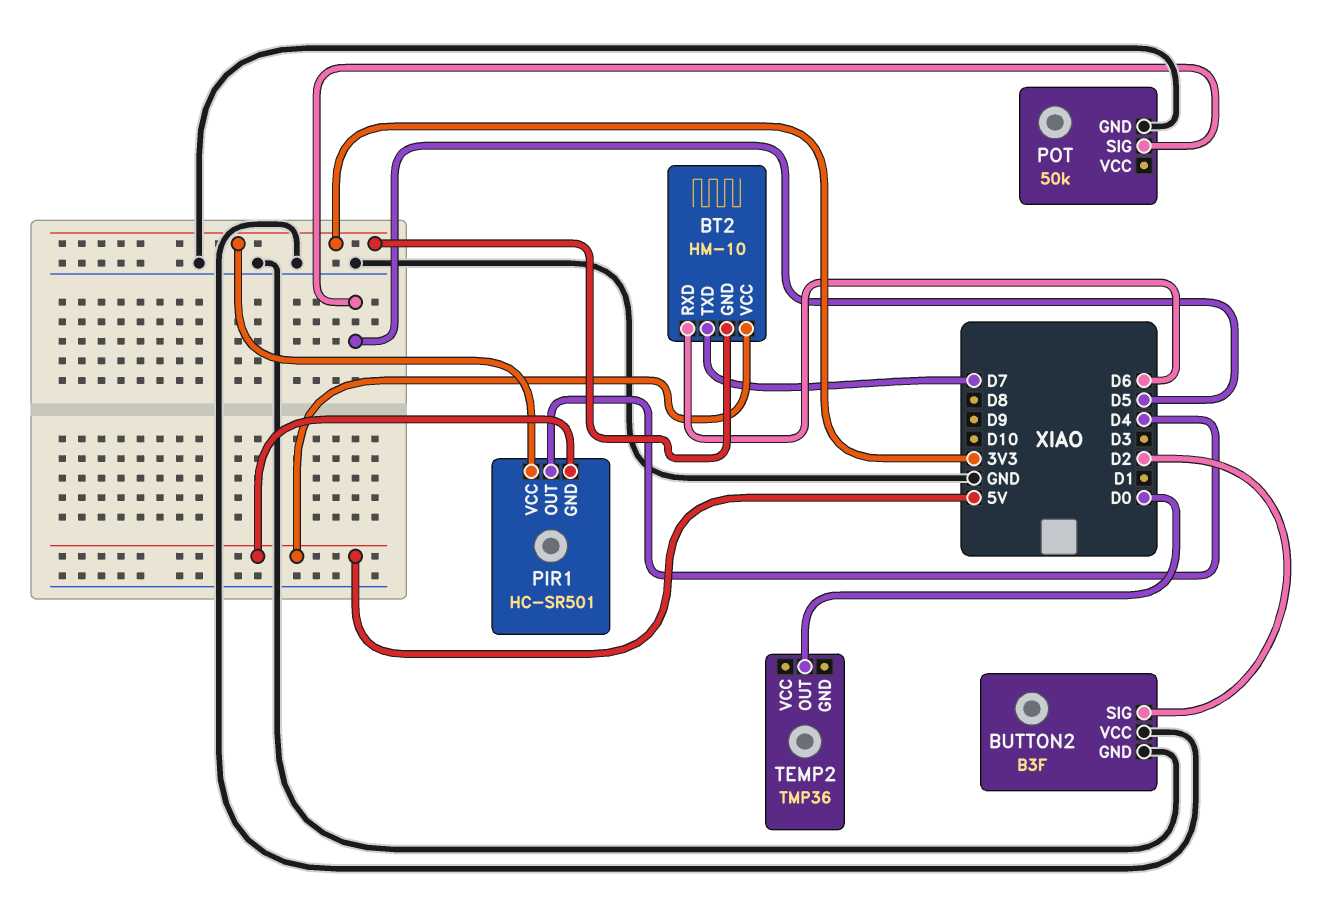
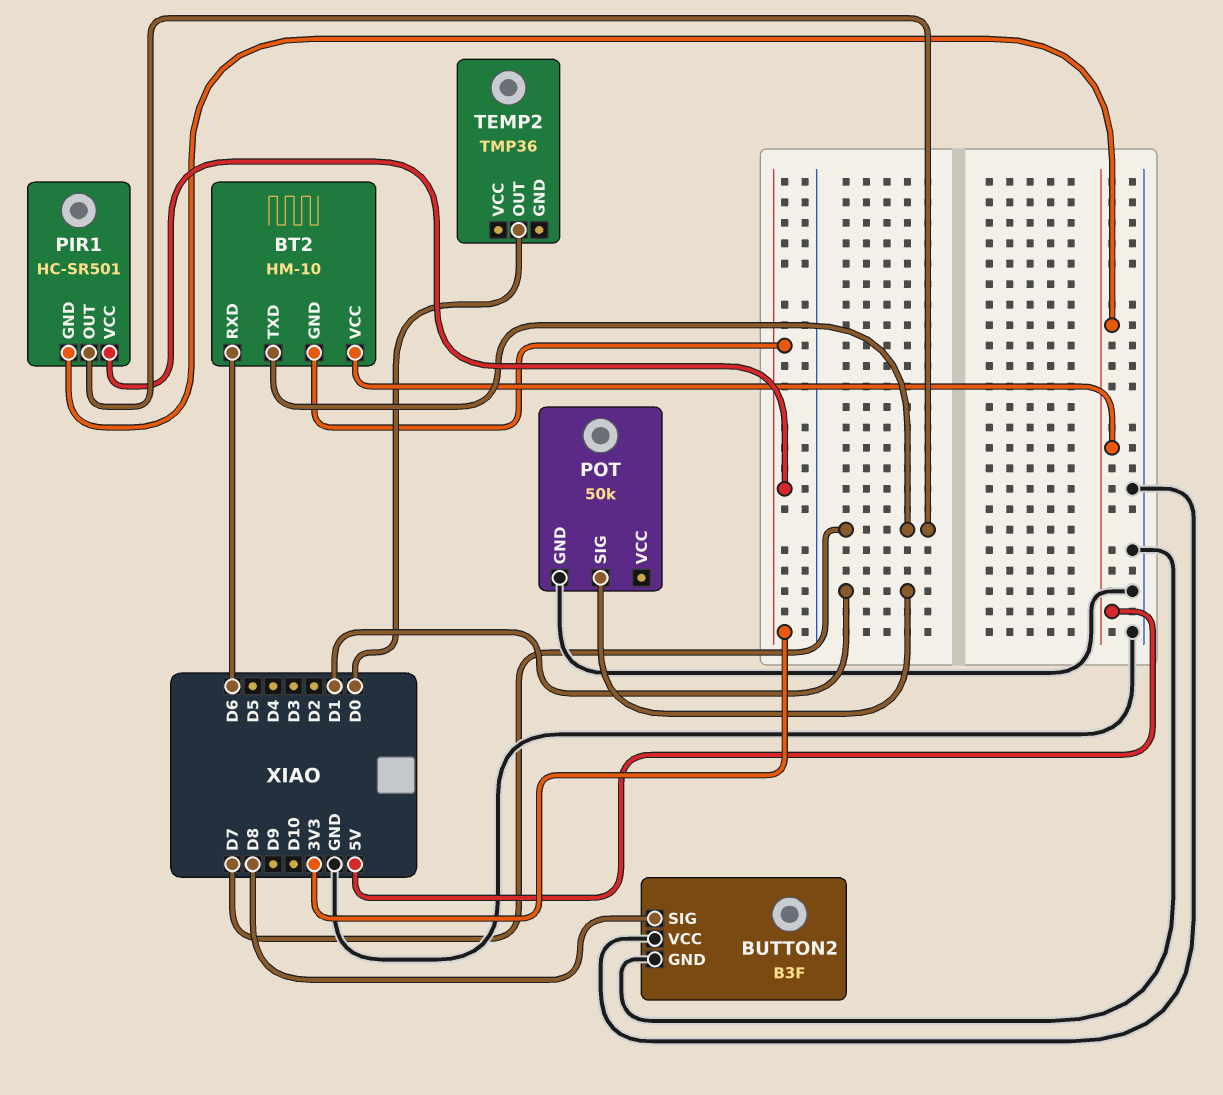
BUTTON2 pin SIG: D2 -> D8
PIR1 pin OUT: D4 -> D7
POT pin SIG: D5 -> D1

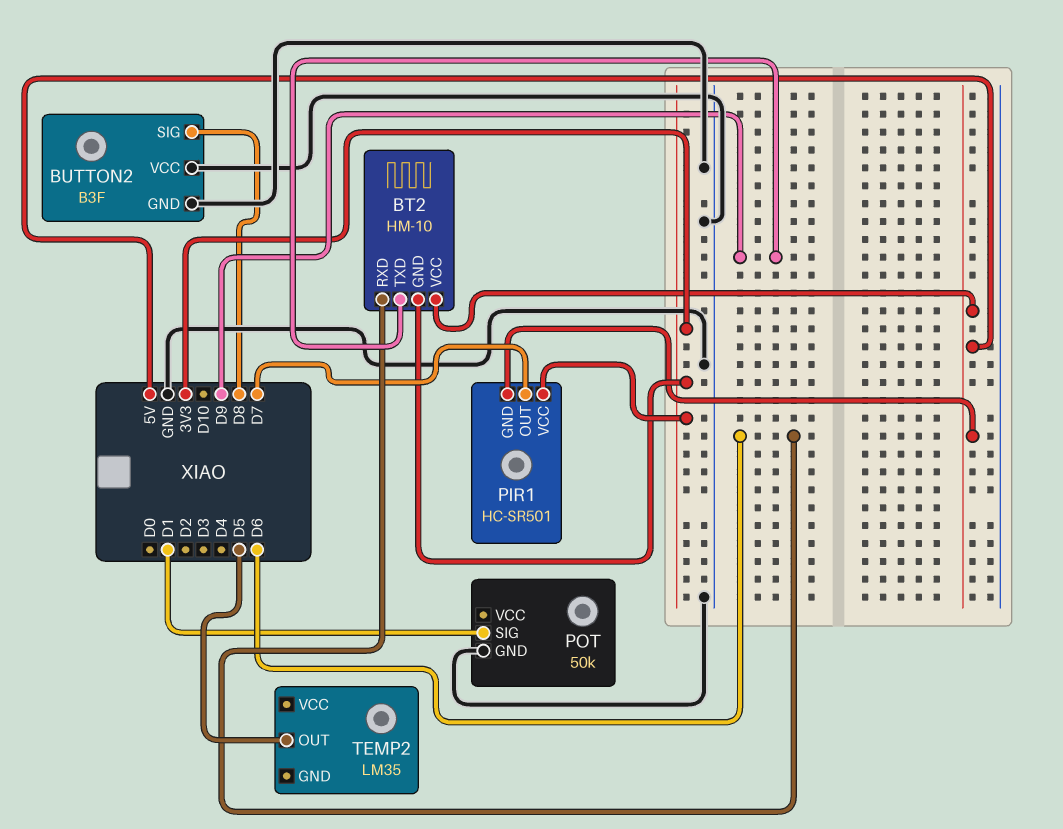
BT2 pin TXD: D7 -> D9
TEMP2: TMP36 -> LM35
TEMP2 pin OUT: D0 -> D5

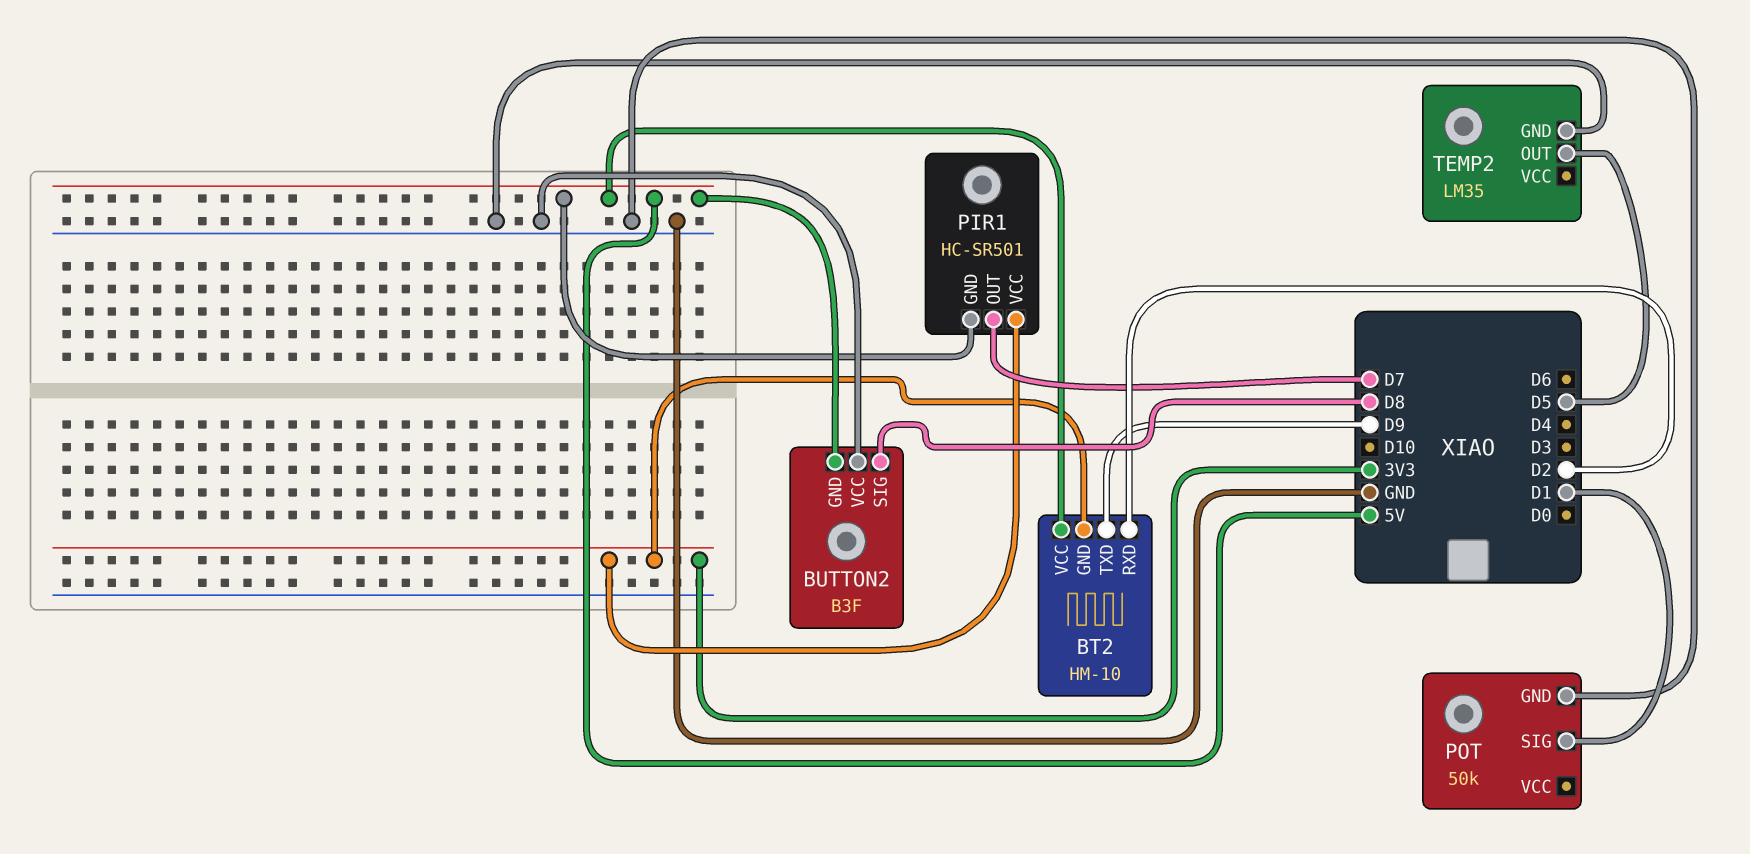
BT2 pin RXD: D6 -> D2
BUTTON2 pin GND: GND -> 5V
TEMP2 pin GND: none -> GND

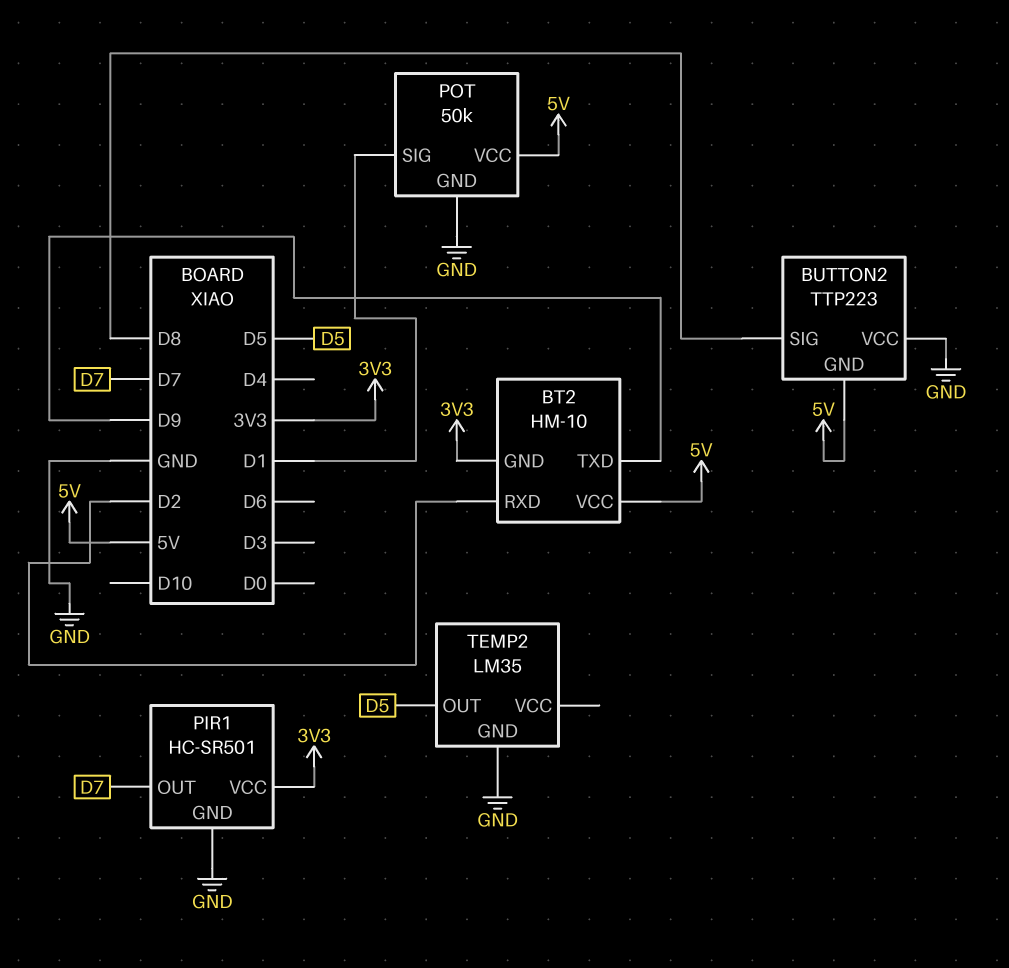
BUTTON2: B3F -> TTP223
PIR1 pin GND: 5V -> GND
POT pin VCC: none -> 5V

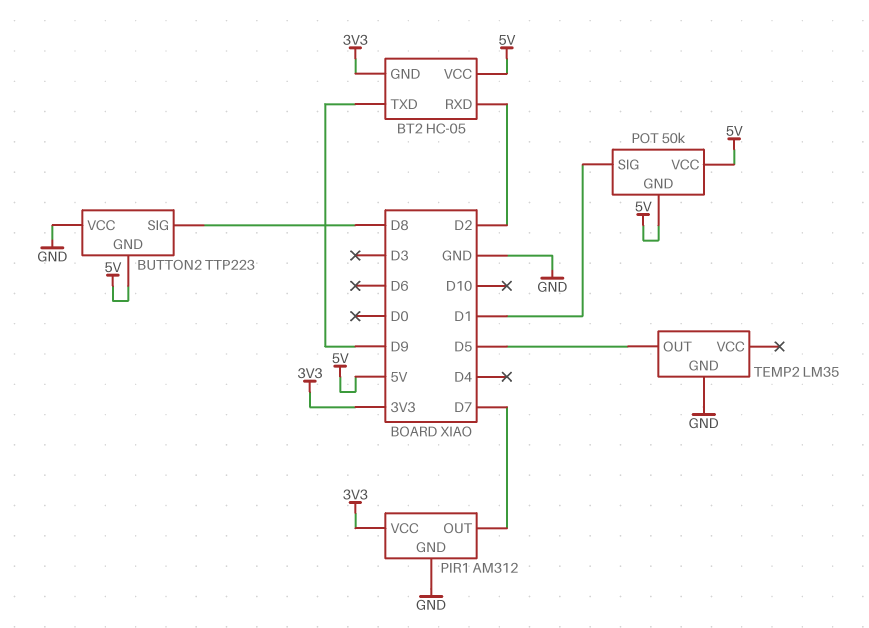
BT2: HM-10 -> HC-05
PIR1: HC-SR501 -> AM312
POT pin GND: GND -> 5V

